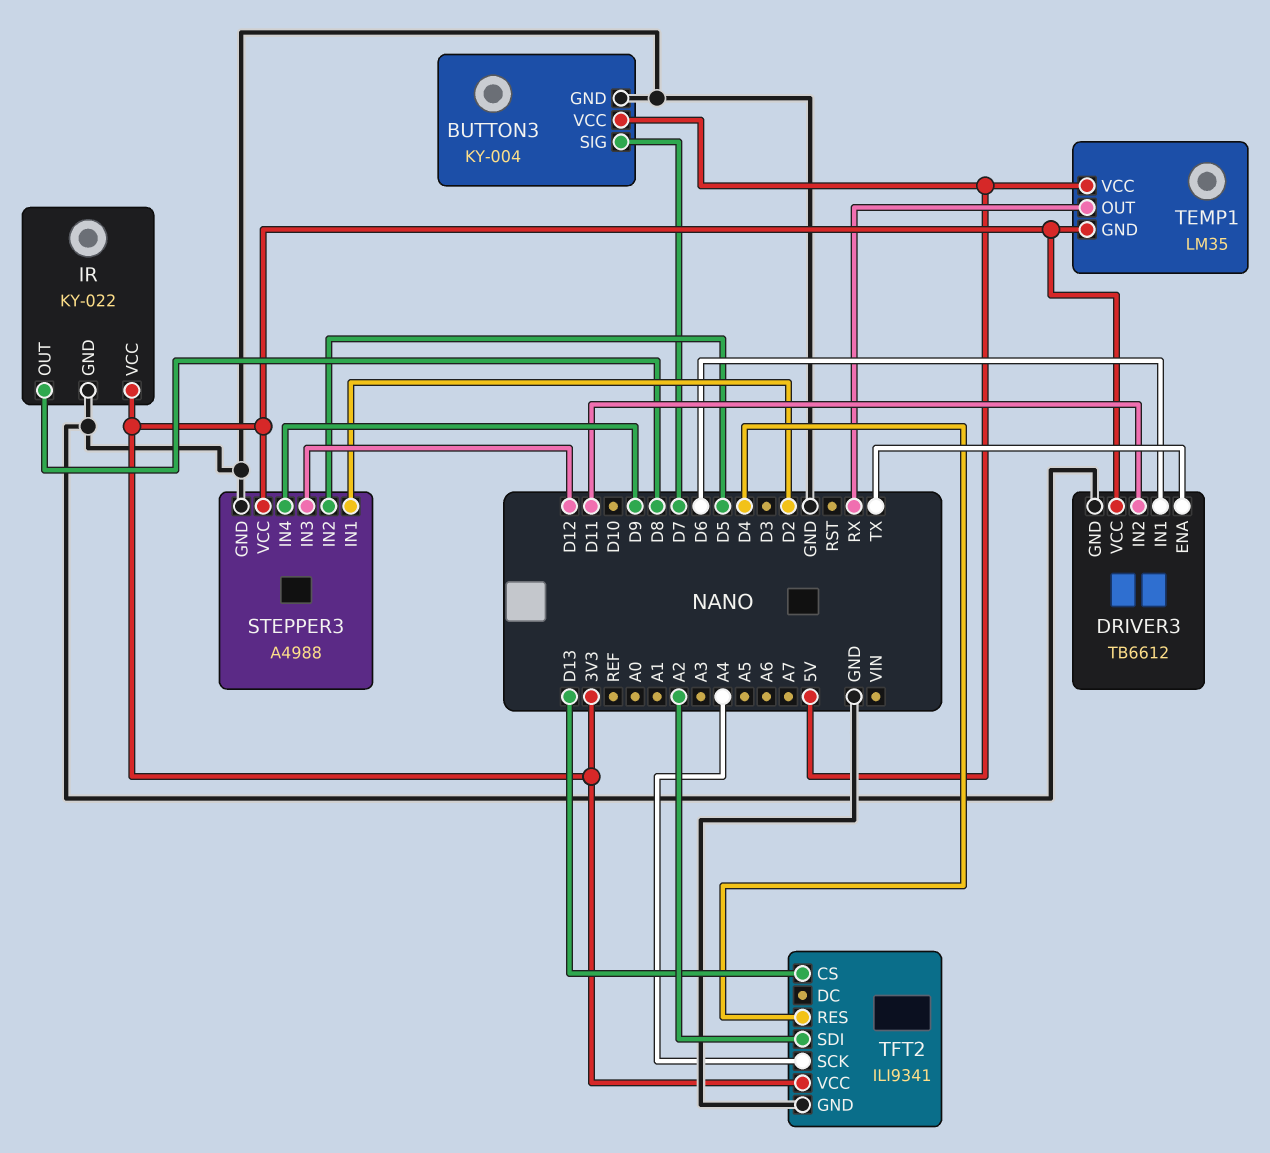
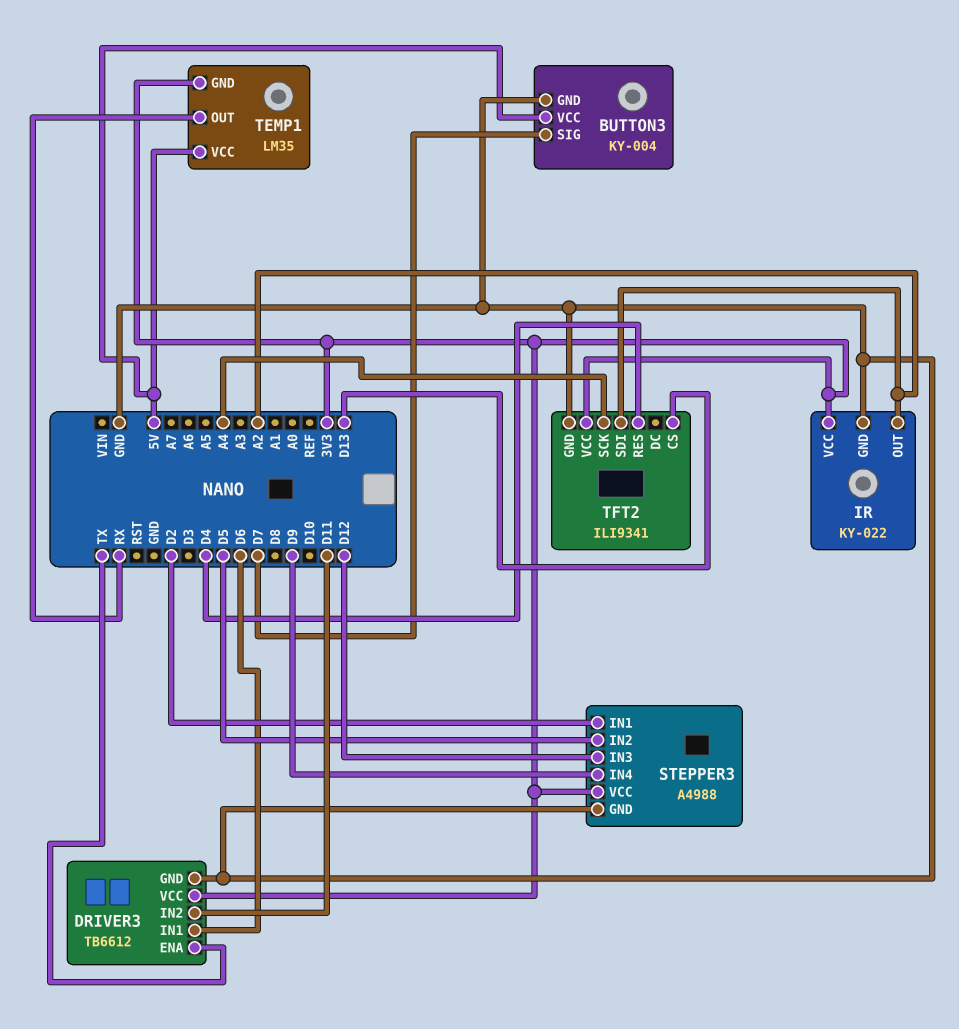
IR pin OUT: D8 -> A2

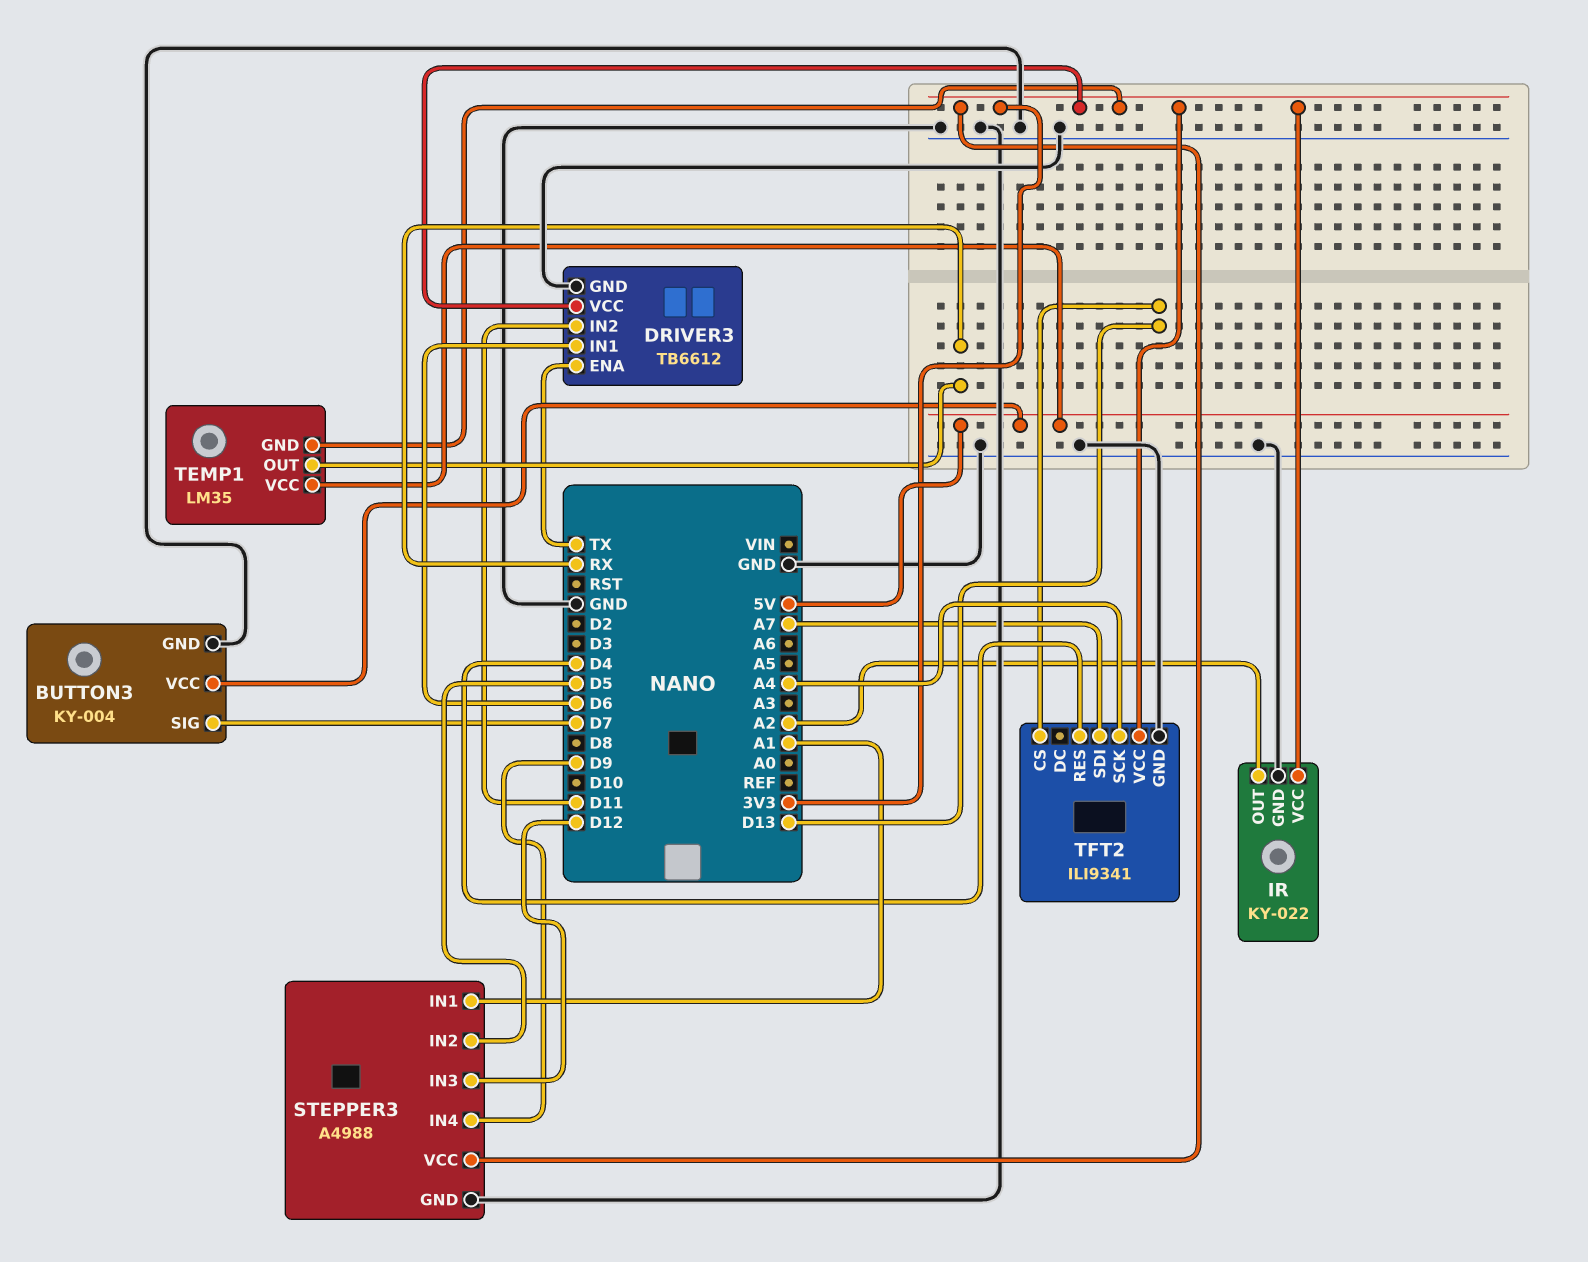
STEPPER3 pin IN1: D2 -> A1
TFT2 pin SDI: A2 -> A7

